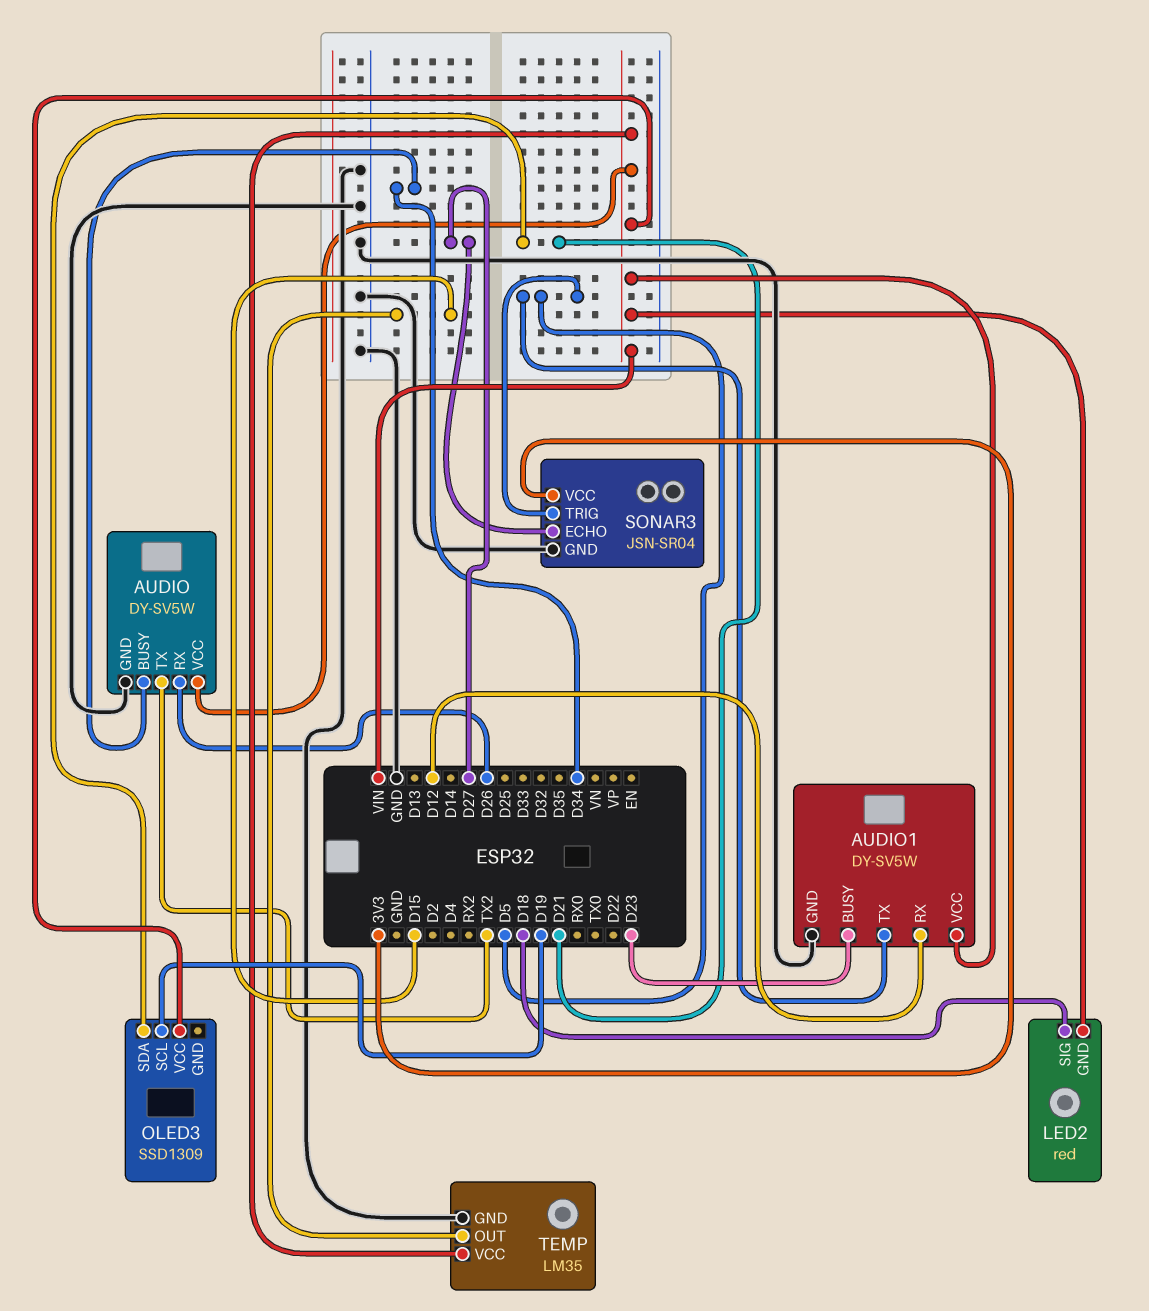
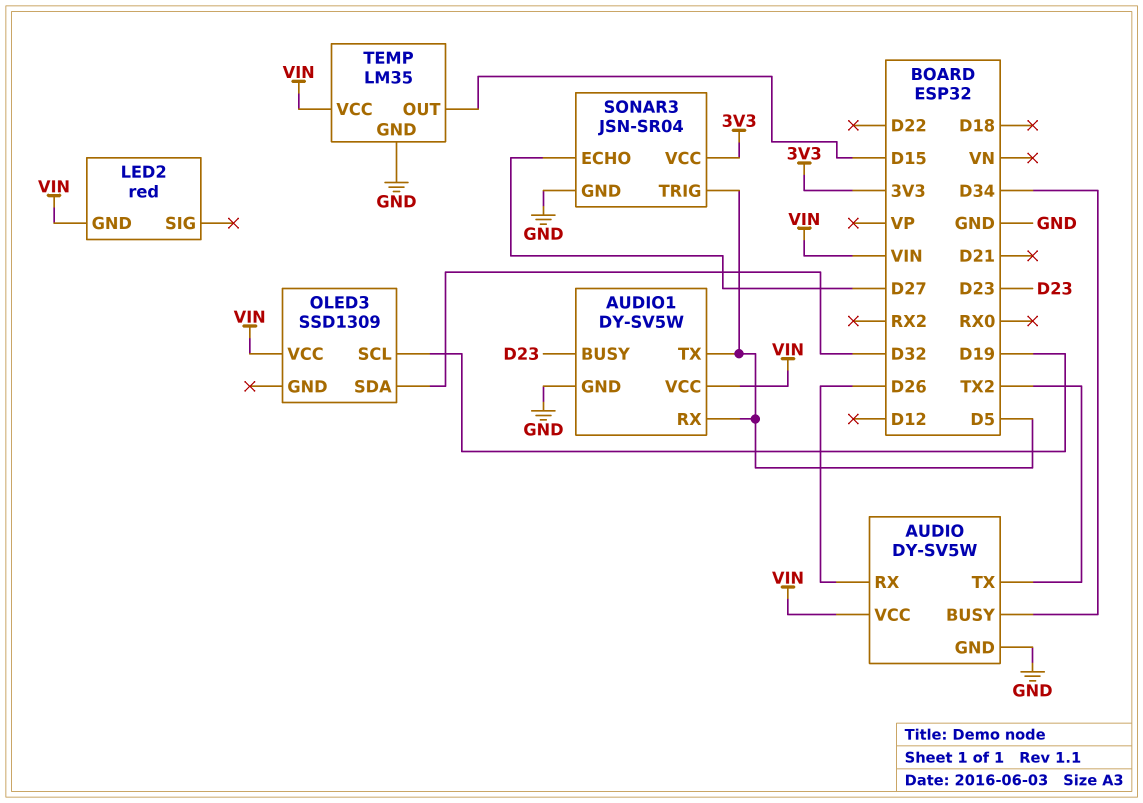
AUDIO1 pin RX: D12 -> D5
LED2 pin SIG: D18 -> none
OLED3 pin SDA: D21 -> D32

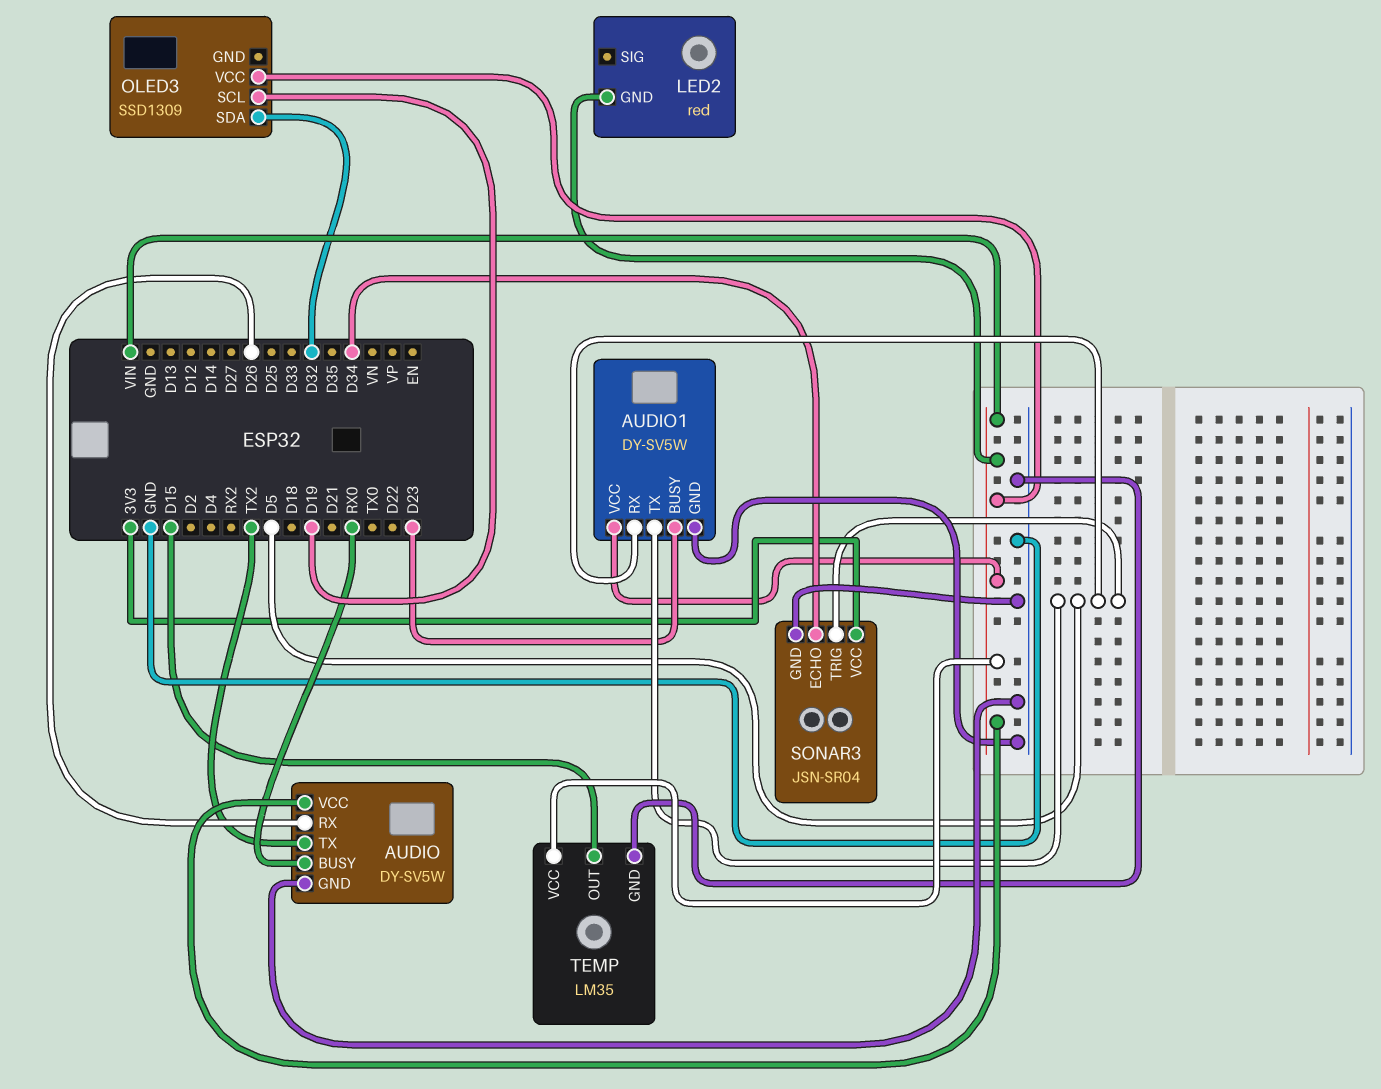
AUDIO pin BUSY: D34 -> RX0
SONAR3 pin ECHO: D27 -> D34

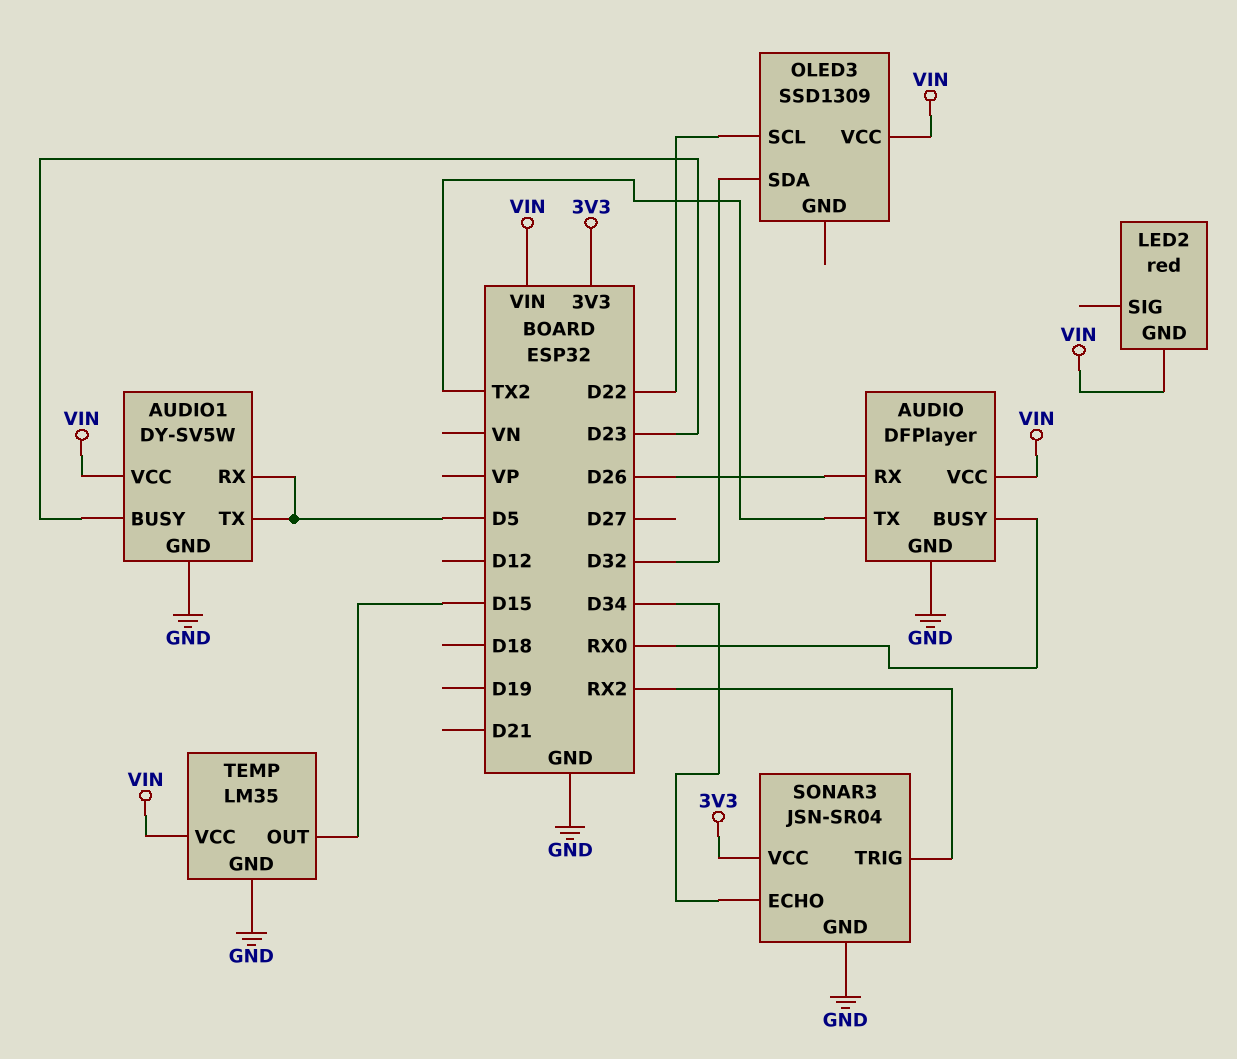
AUDIO: DY-SV5W -> DFPlayer
OLED3 pin SCL: D19 -> D22
SONAR3 pin TRIG: D5 -> RX2

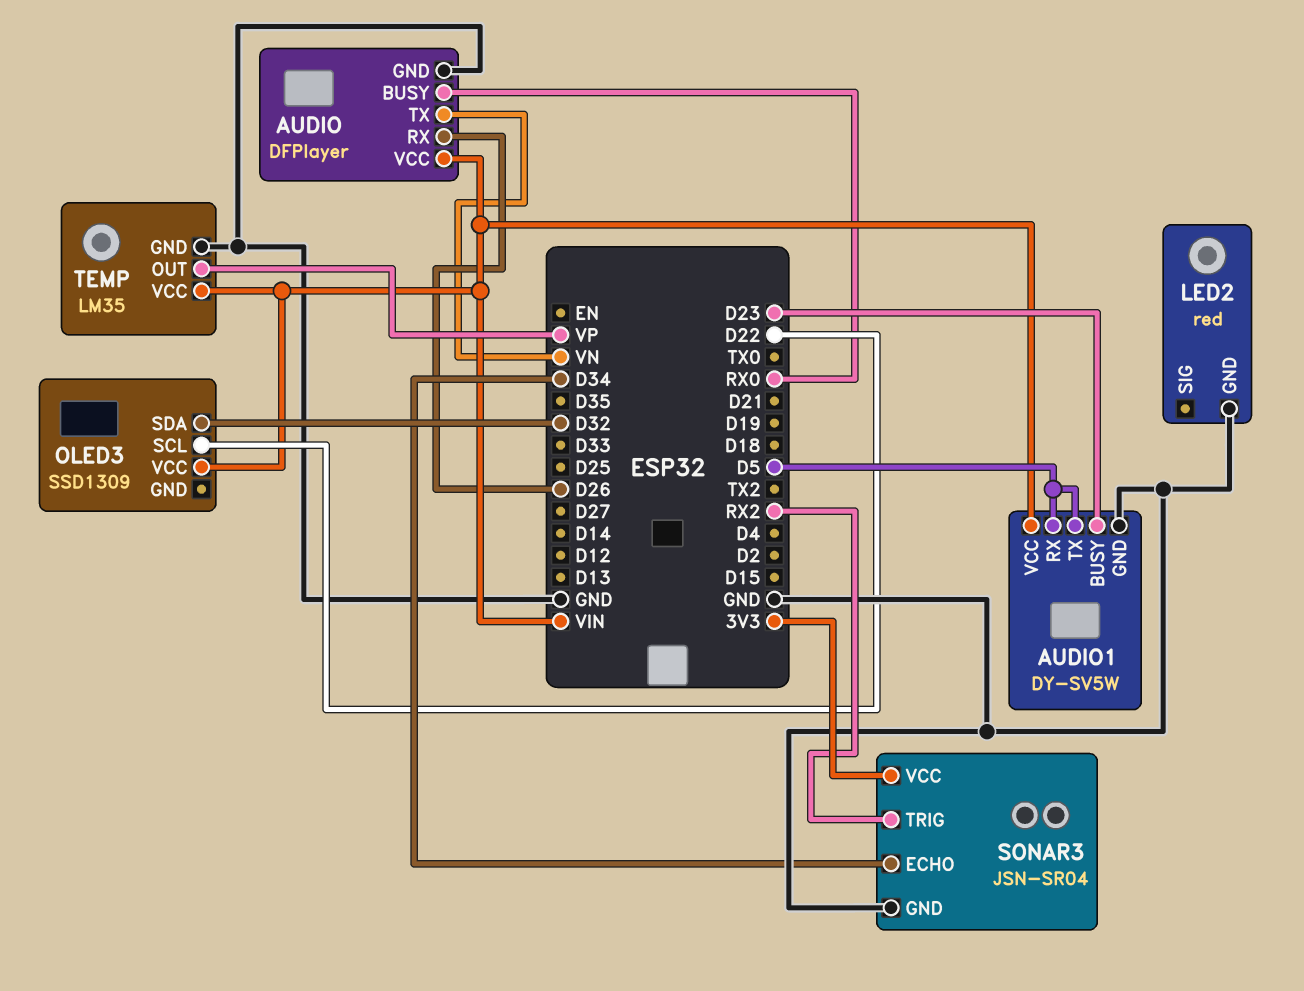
AUDIO pin TX: TX2 -> VN
LED2 pin GND: VIN -> GND
TEMP pin OUT: D15 -> VP

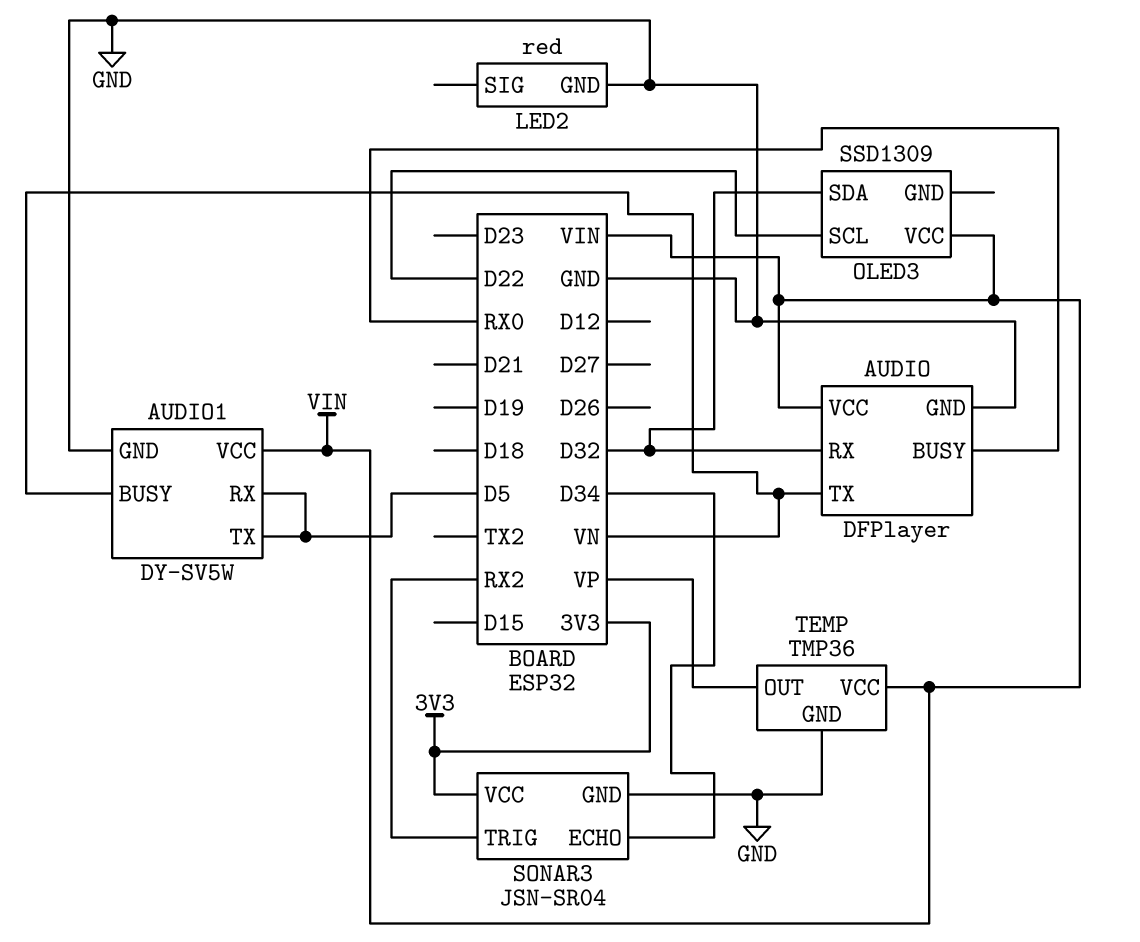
AUDIO pin RX: D26 -> D32
AUDIO1 pin BUSY: D23 -> VN
TEMP: LM35 -> TMP36

